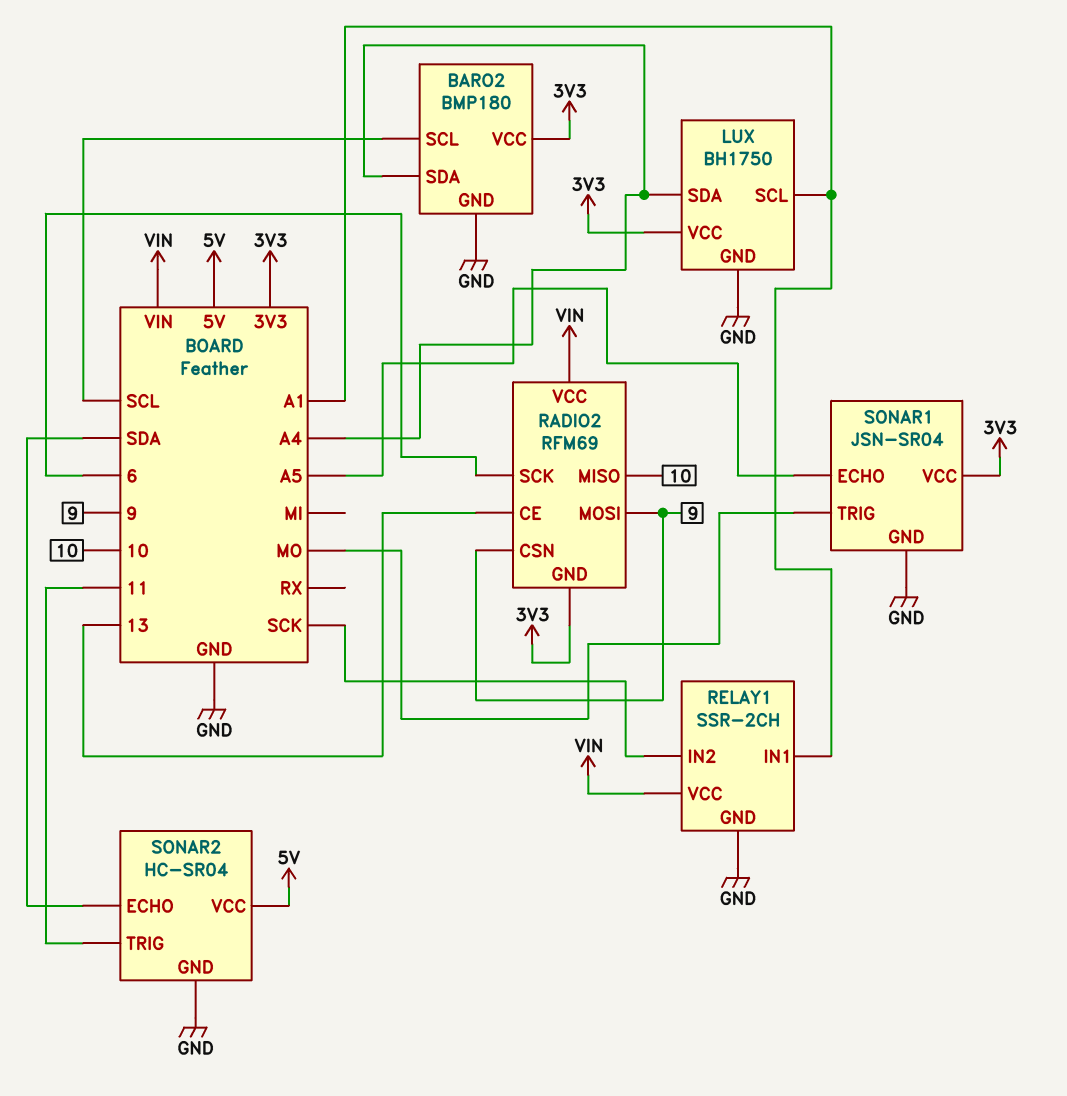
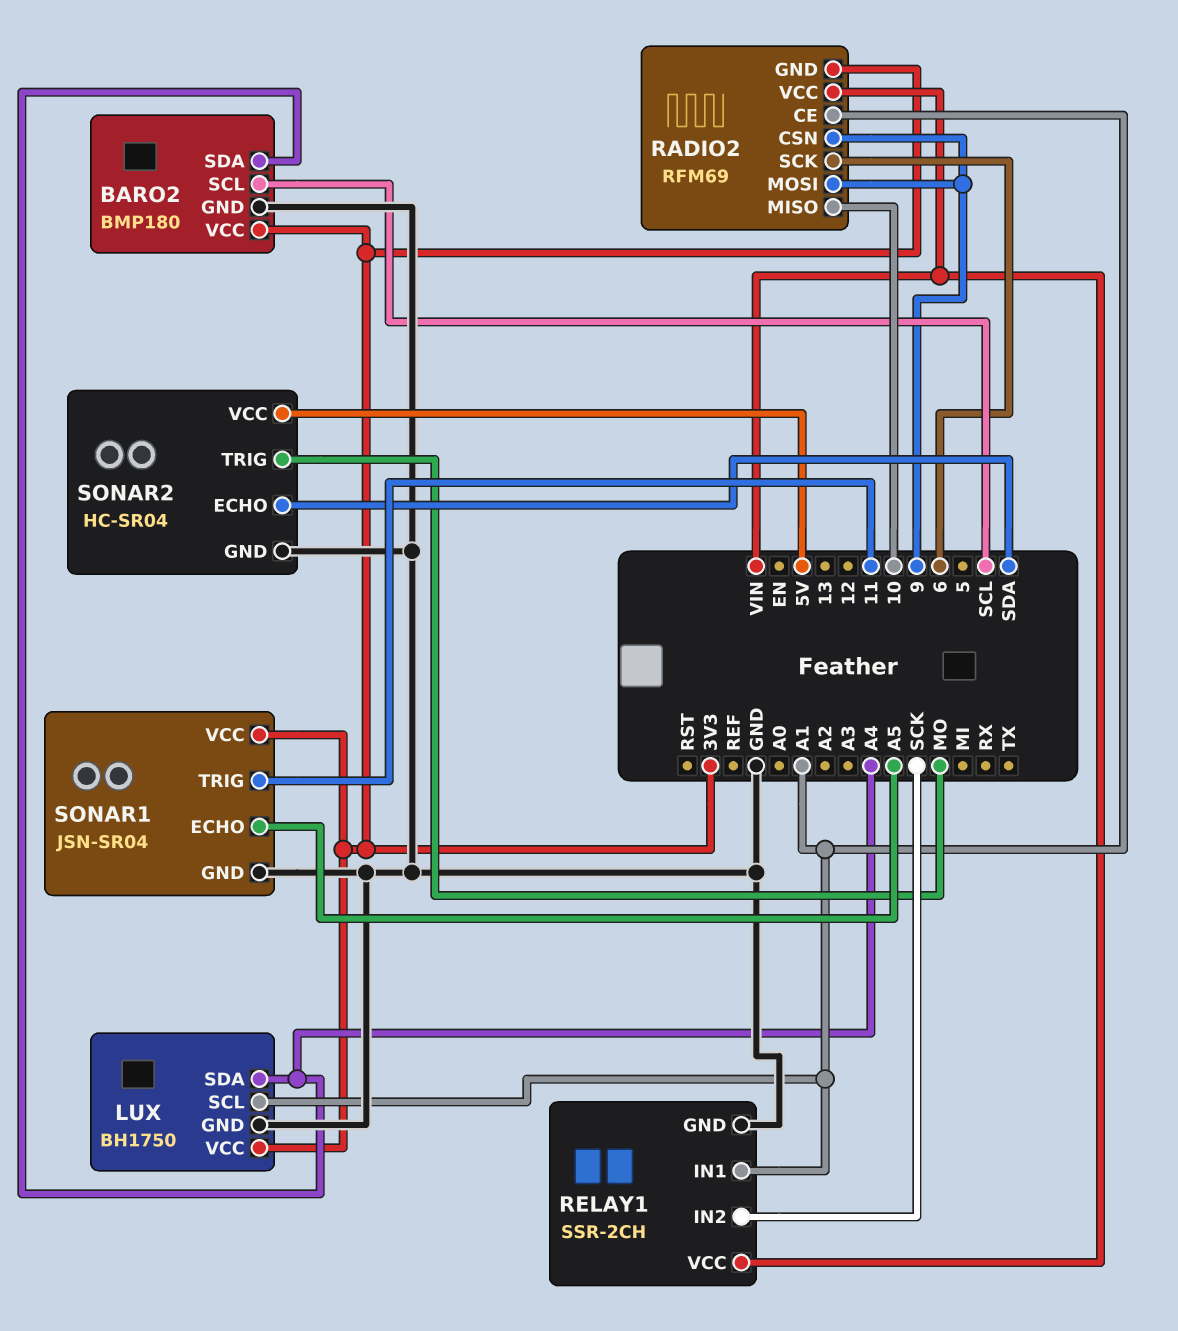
RADIO2 pin CE: 13 -> A1
SONAR1 pin TRIG: MO -> 11
SONAR2 pin TRIG: 11 -> MO

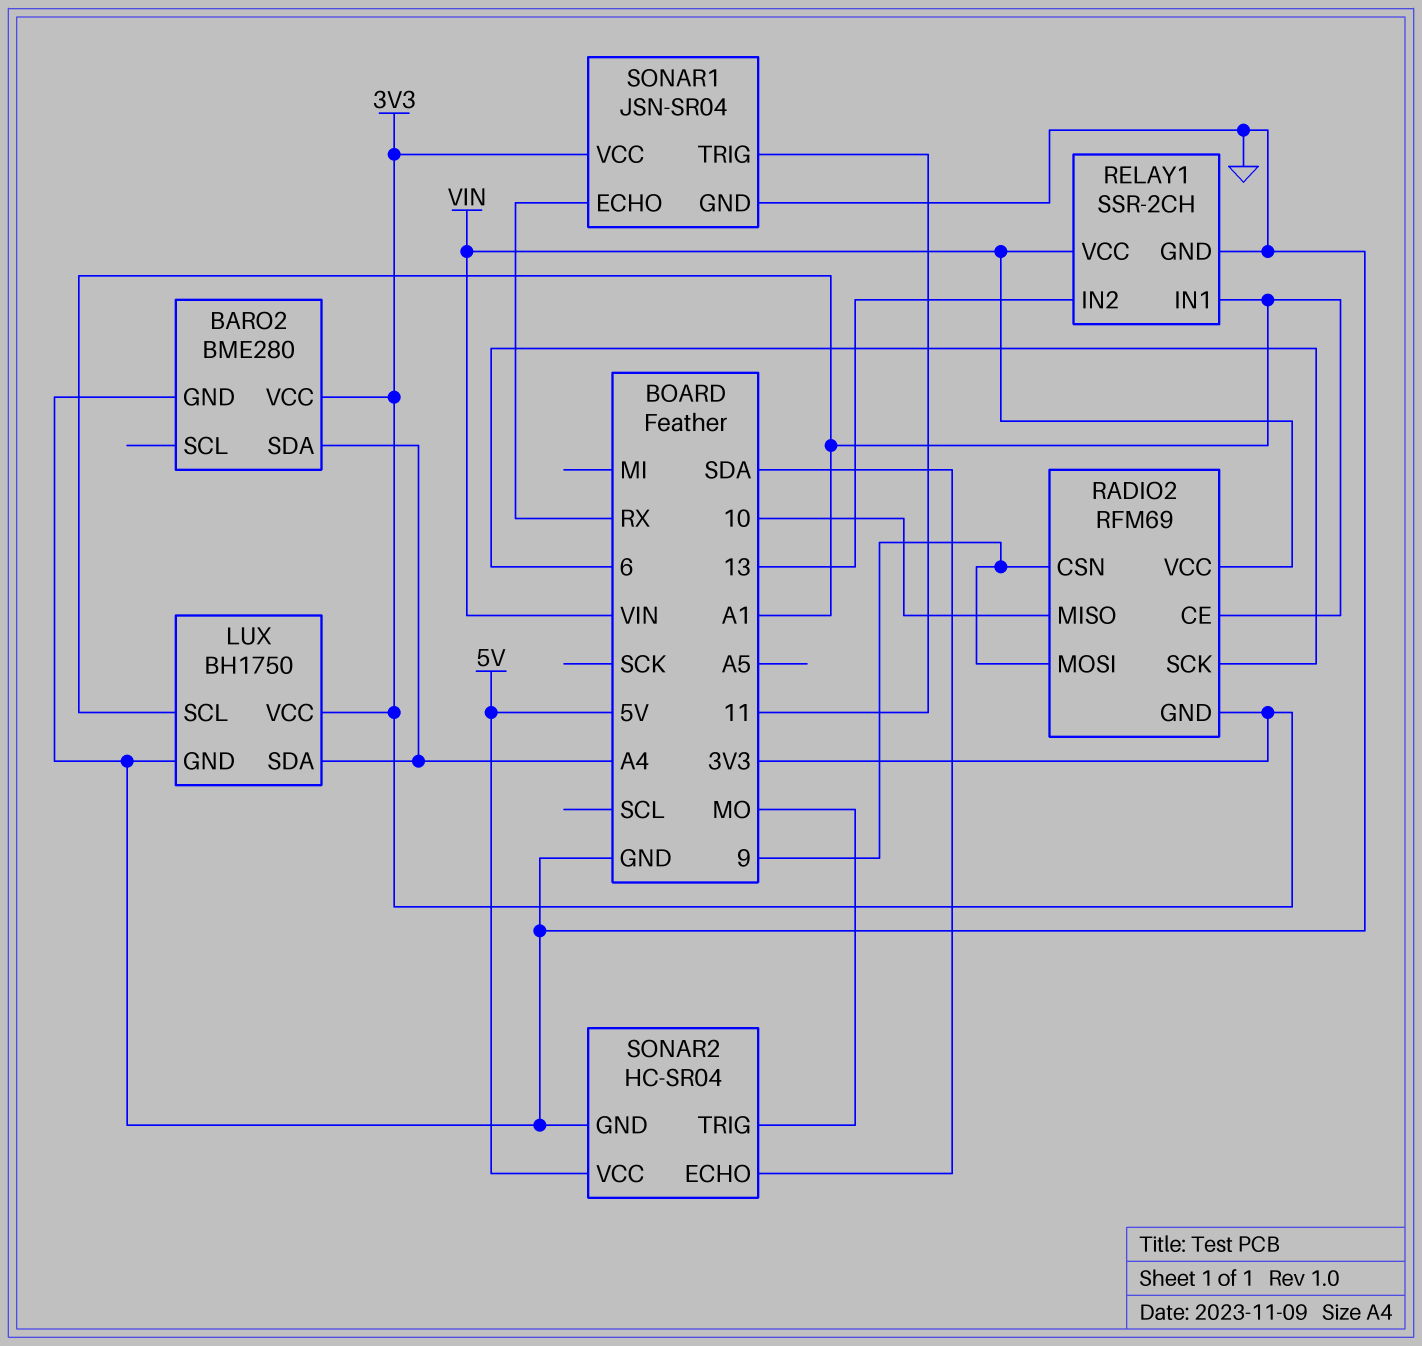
BARO2: BMP180 -> BME280
BARO2 pin SCL: SCL -> none
RELAY1 pin IN2: SCK -> 13
SONAR1 pin ECHO: A5 -> RX

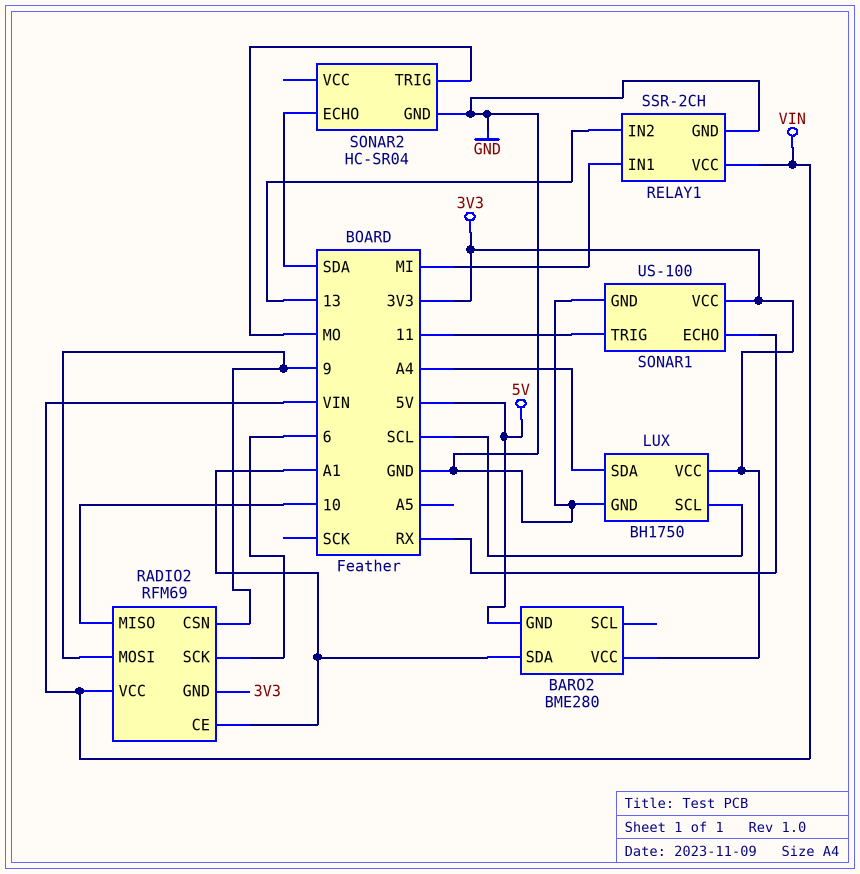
BARO2 pin GND: GND -> 5V
BARO2 pin SDA: A4 -> A1
LUX pin SCL: A1 -> SCL
RELAY1 pin IN1: A1 -> MI
SONAR1: JSN-SR04 -> US-100
SONAR2 pin VCC: 5V -> none

